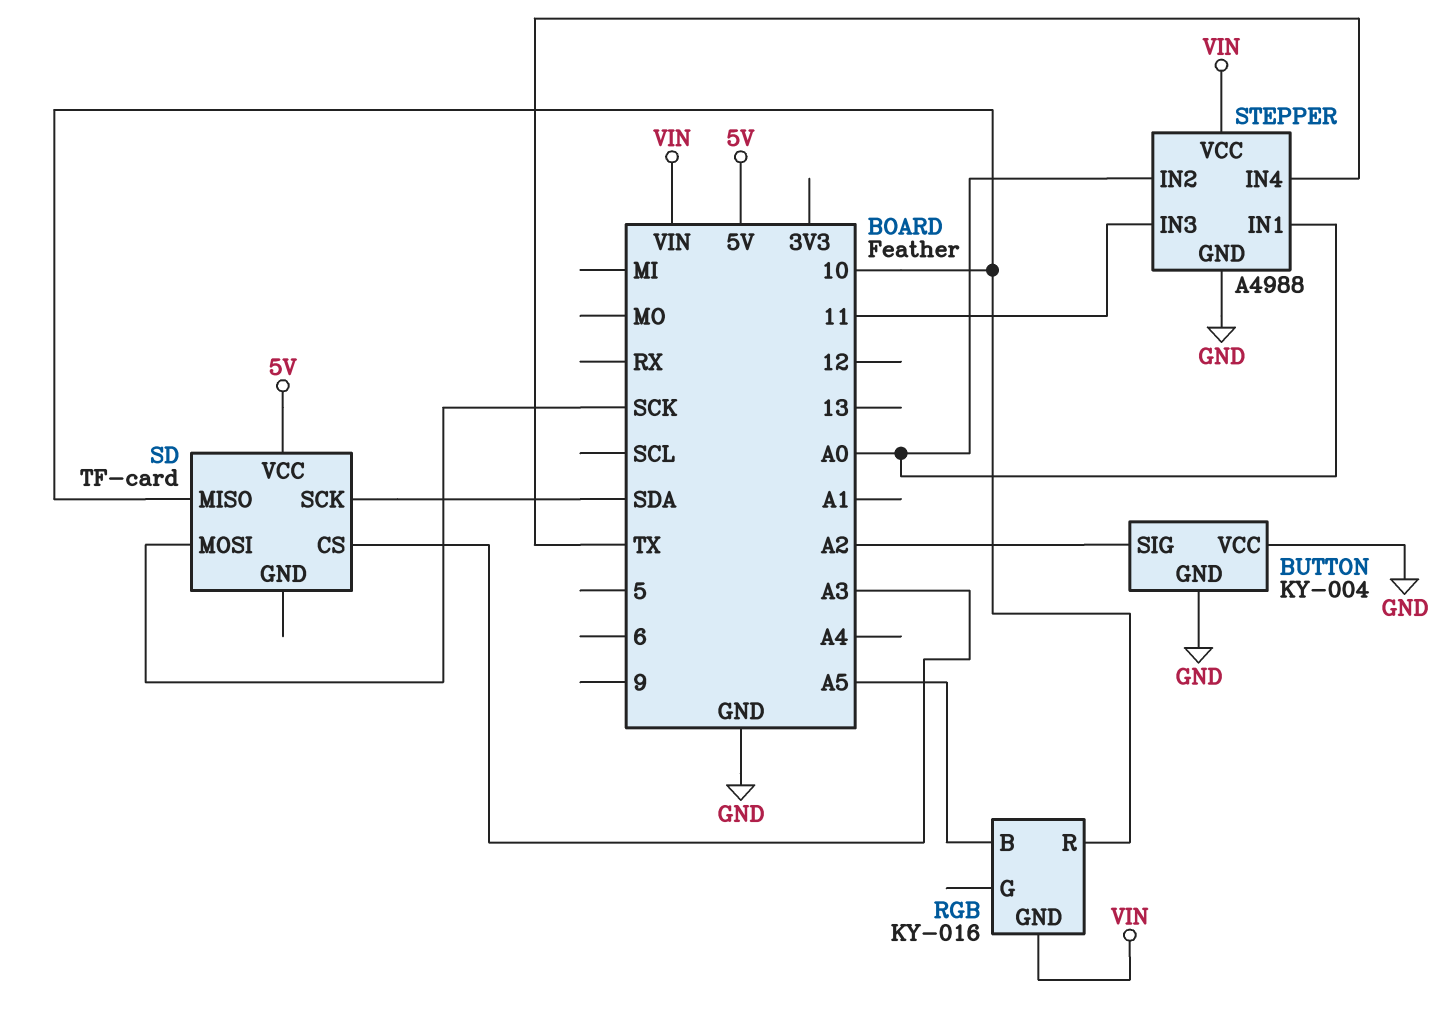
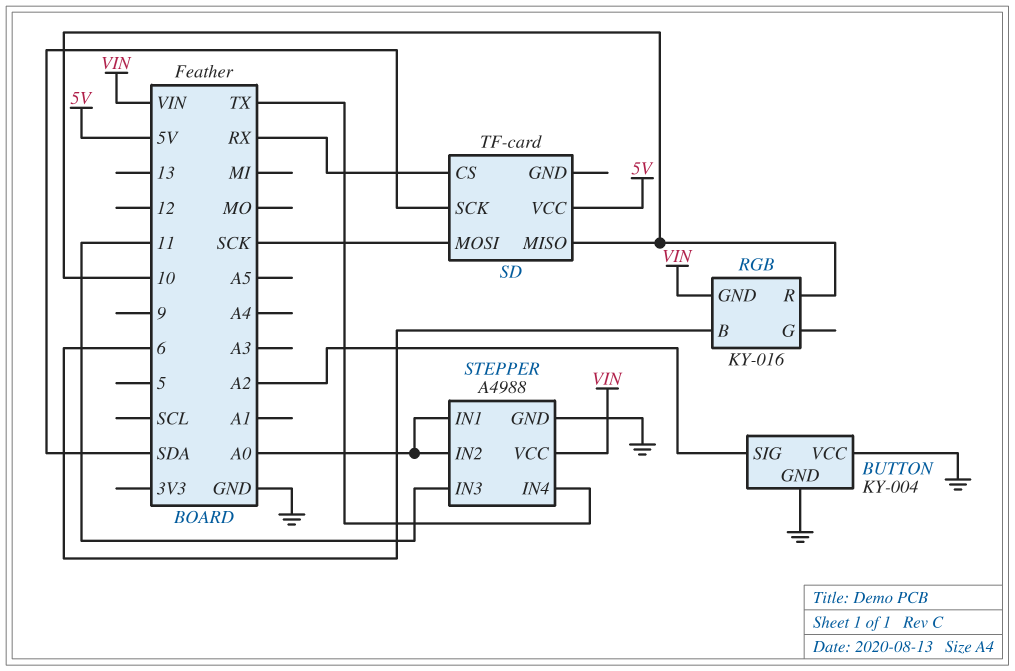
RGB pin B: A5 -> 6
SD pin CS: A3 -> RX

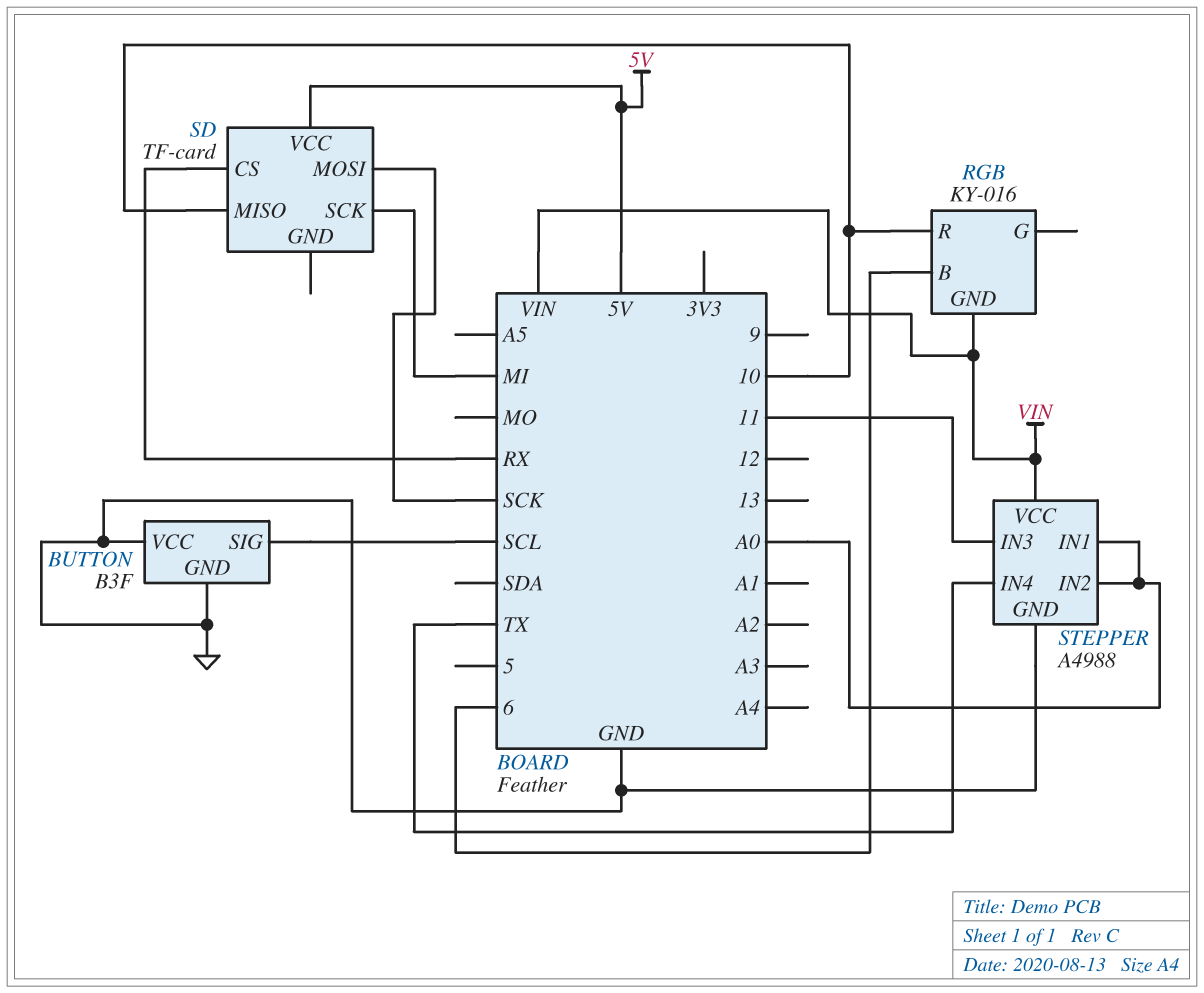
BUTTON: KY-004 -> B3F
BUTTON pin SIG: A2 -> SCL
SD pin SCK: SDA -> MI

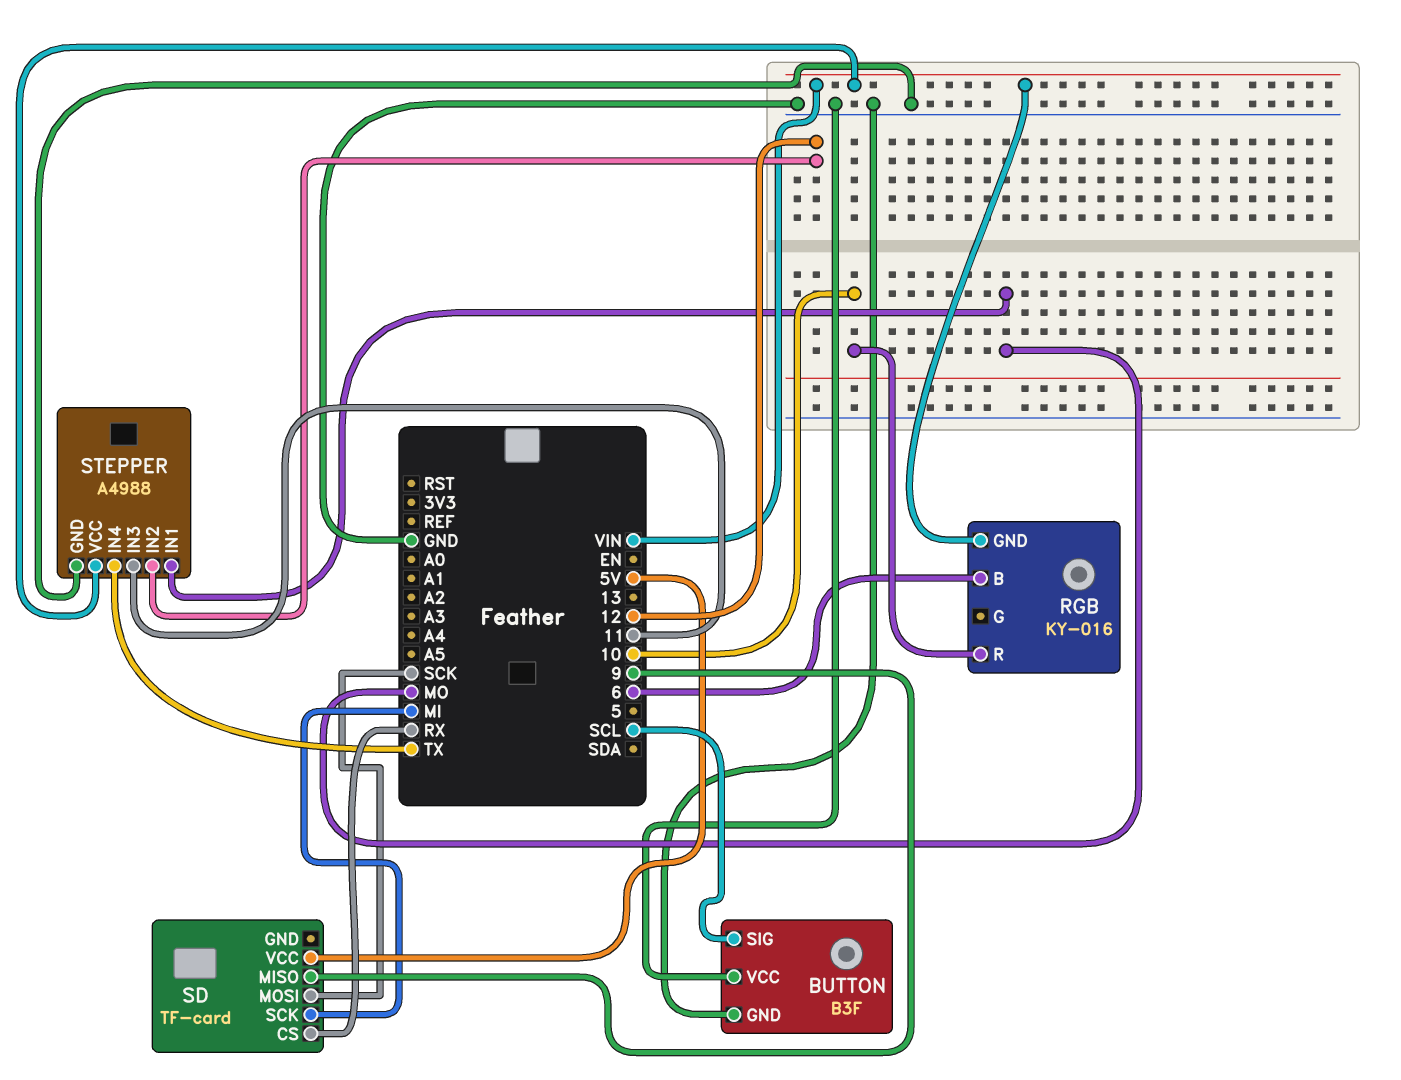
SD pin MISO: 10 -> 9
STEPPER pin IN1: A0 -> MO
STEPPER pin IN2: A0 -> 12

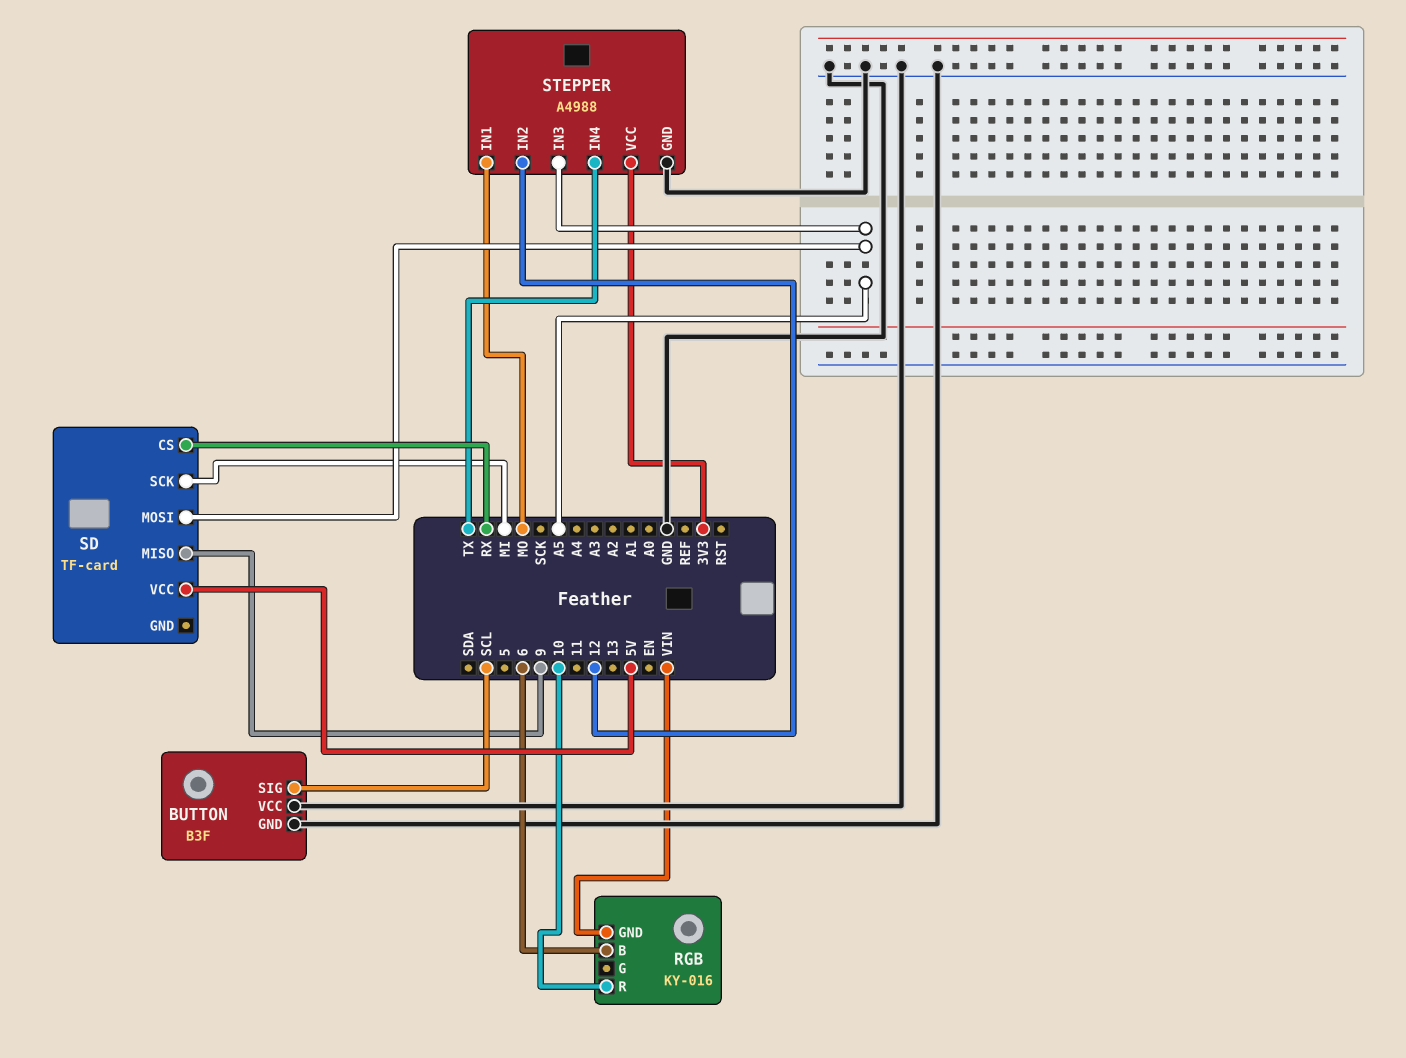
SD pin MOSI: SCK -> A5
STEPPER pin IN3: 11 -> A5
STEPPER pin VCC: VIN -> 3V3

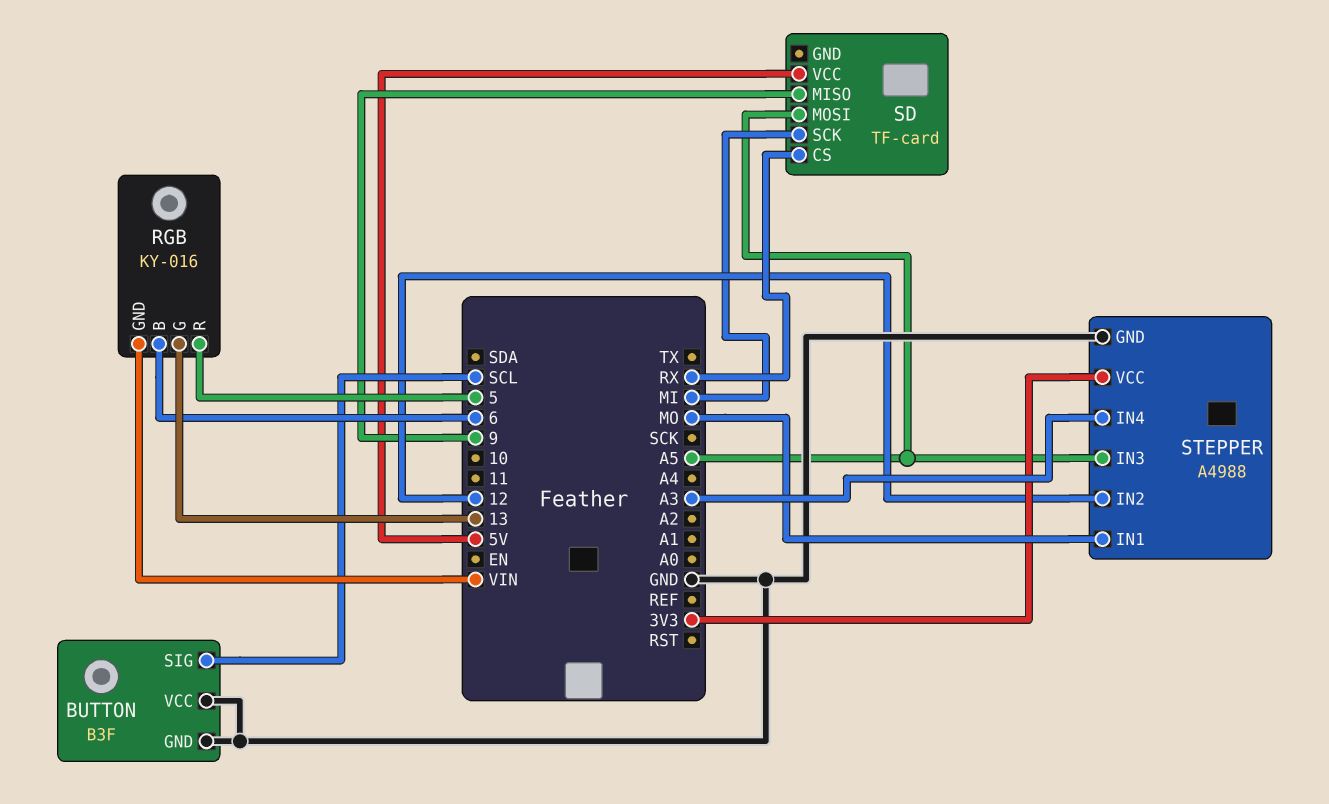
RGB pin G: none -> 13
RGB pin R: 10 -> 5
STEPPER pin IN4: TX -> A3

